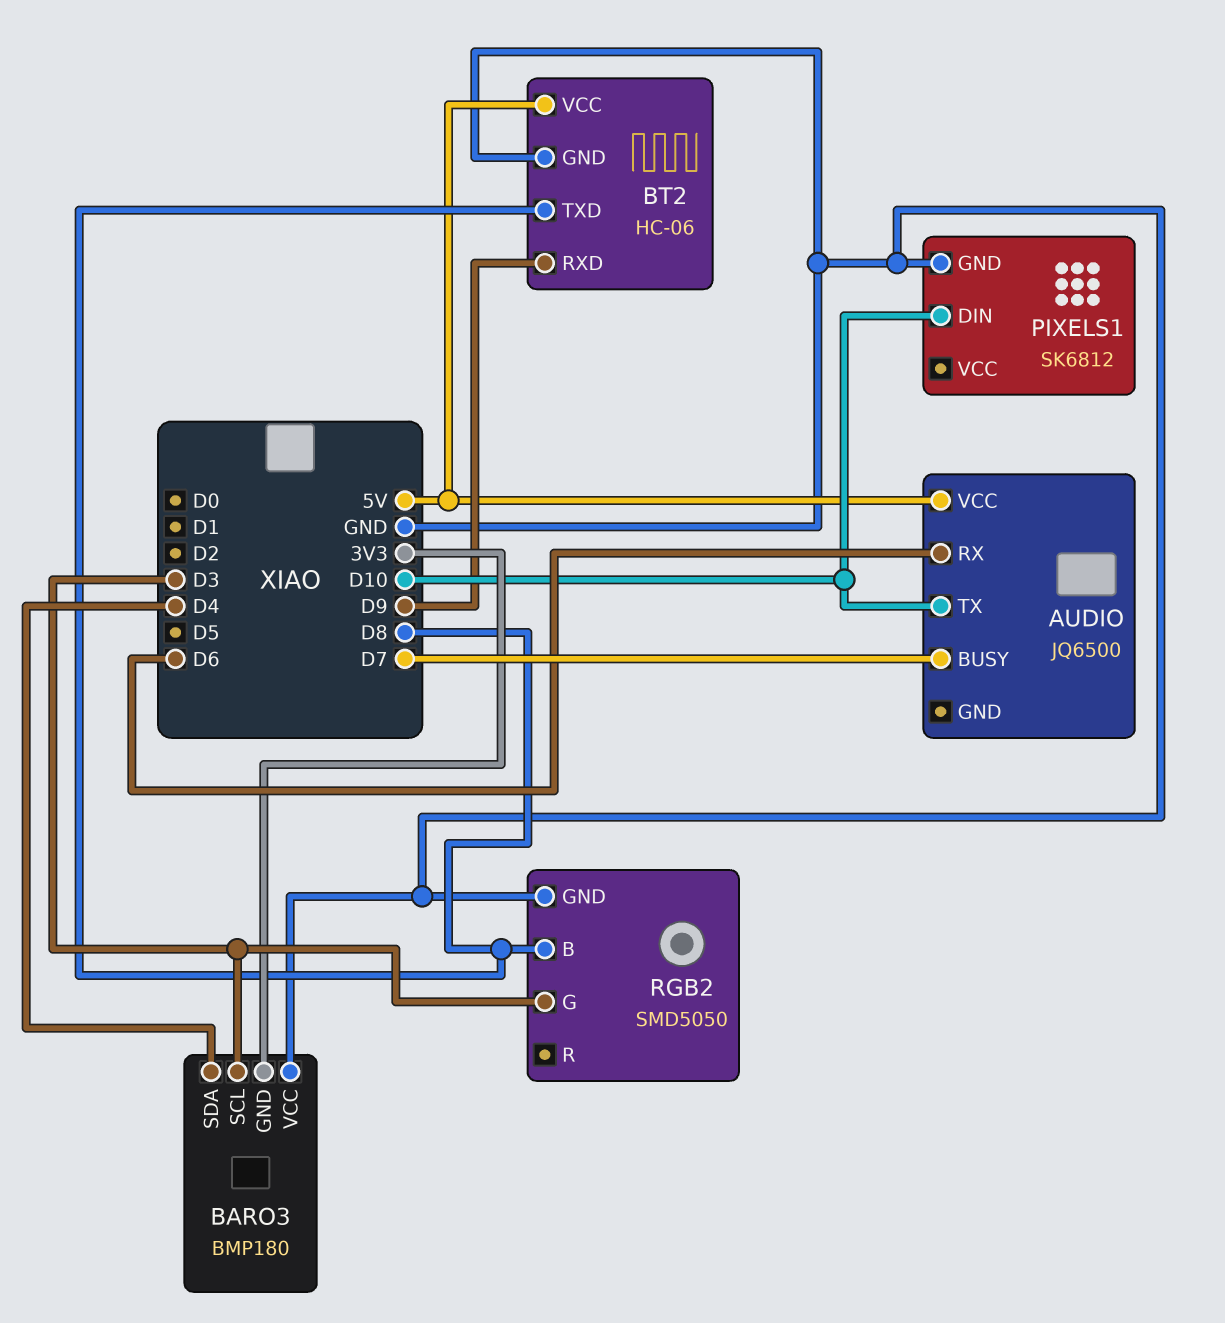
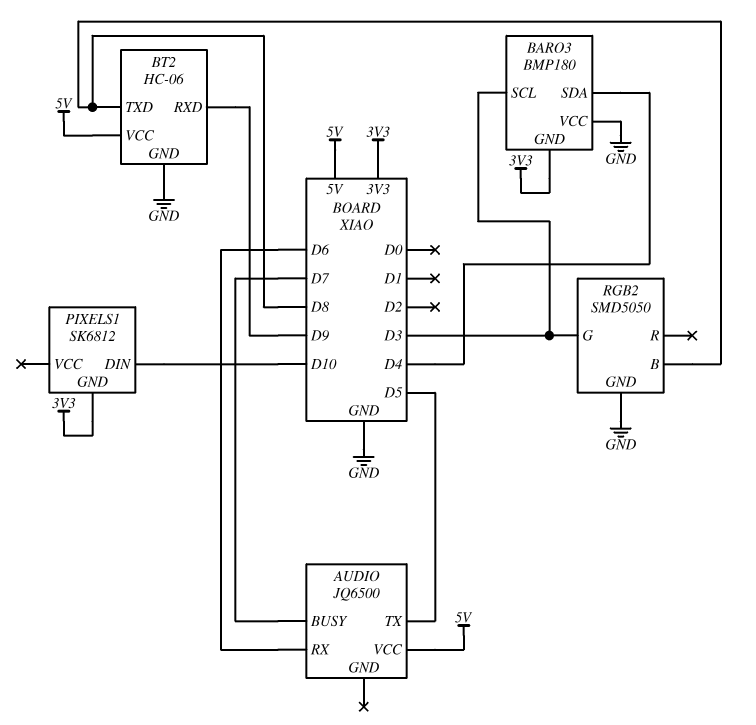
AUDIO pin TX: D10 -> D5
PIXELS1 pin GND: GND -> 3V3

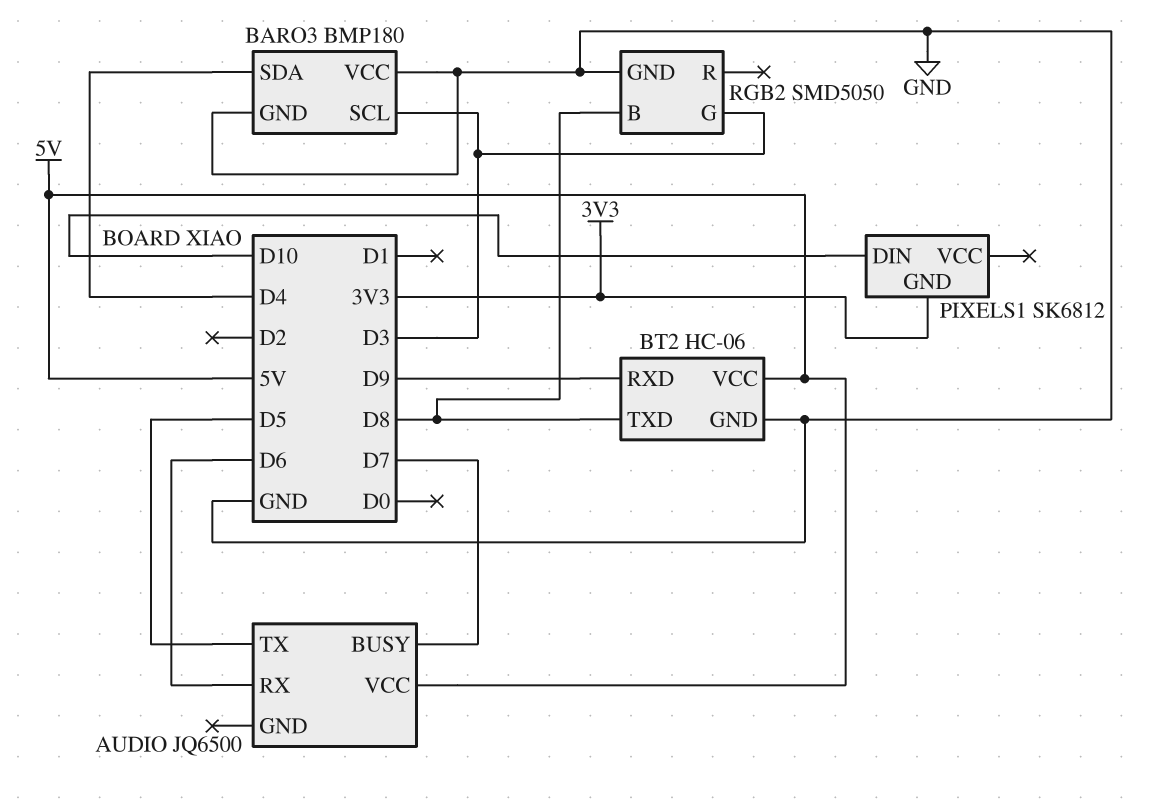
BARO3 pin GND: 3V3 -> GND

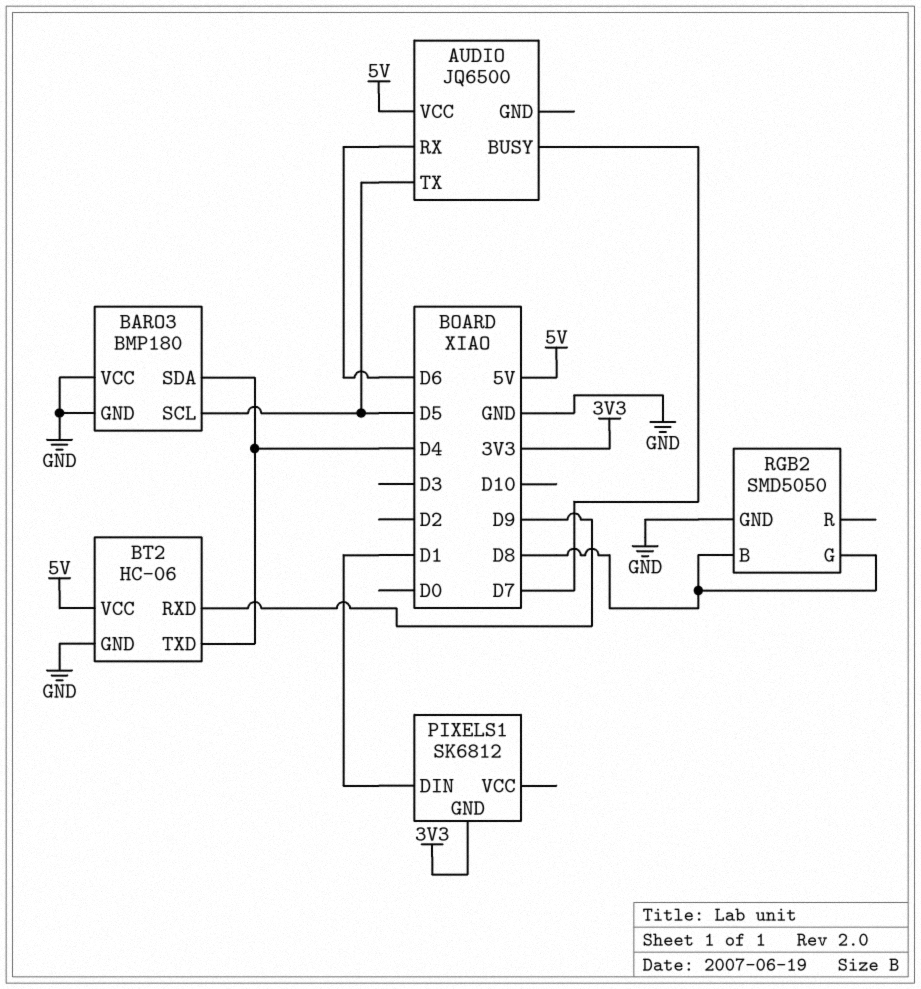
BARO3 pin SCL: D3 -> D5
BT2 pin TXD: D8 -> D4
PIXELS1 pin DIN: D10 -> D1
RGB2 pin G: D3 -> D8

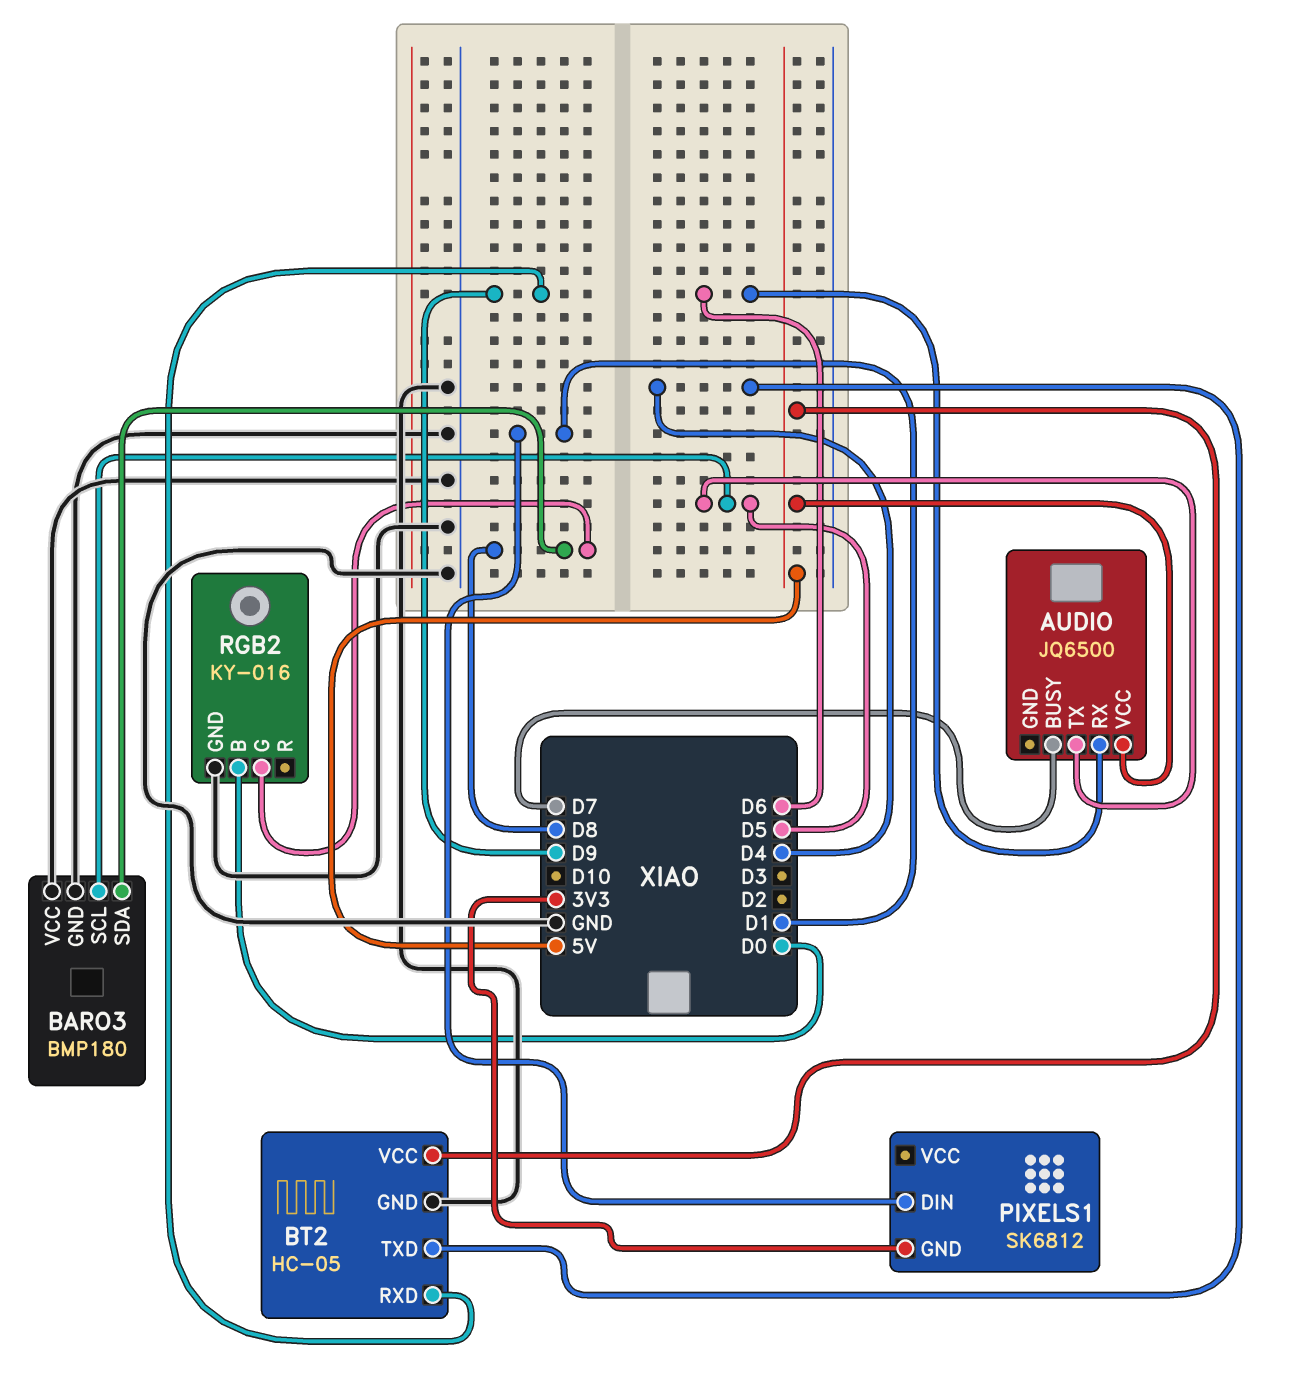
BARO3 pin SDA: D4 -> D8
BT2: HC-06 -> HC-05
RGB2: SMD5050 -> KY-016
RGB2 pin B: D8 -> D0

